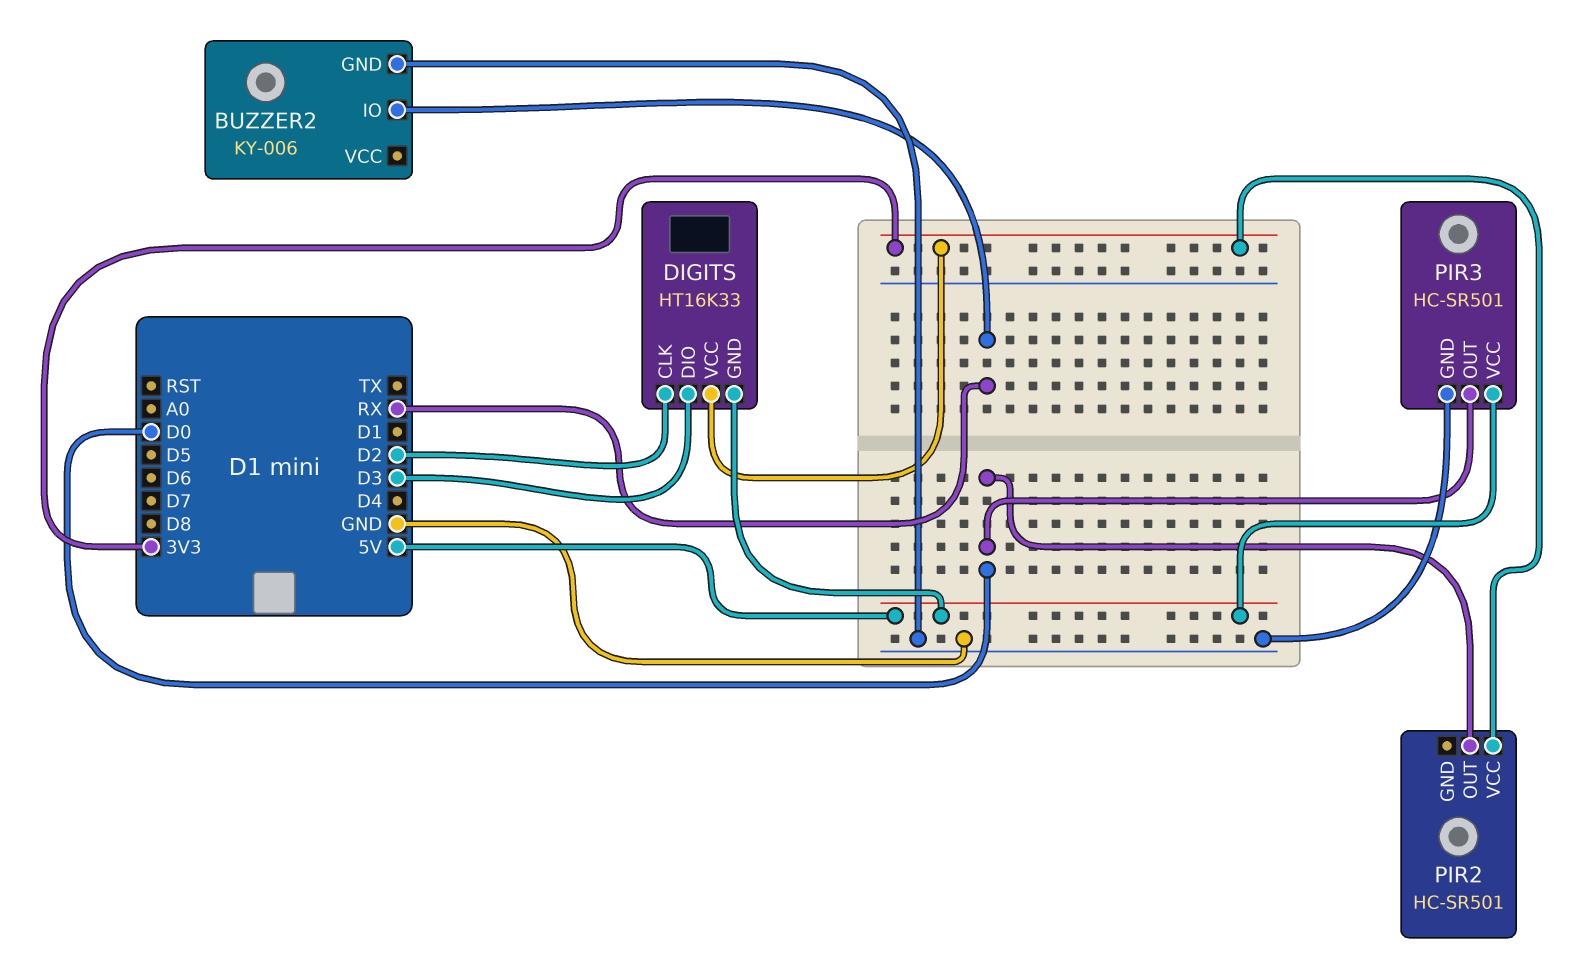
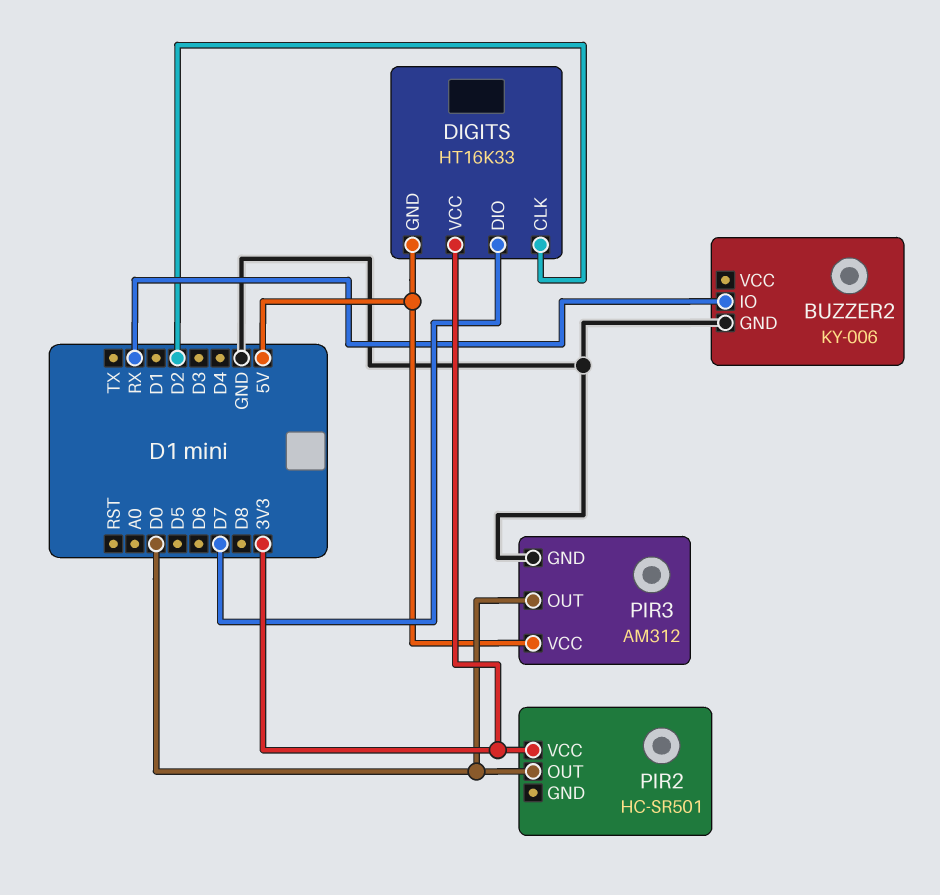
DIGITS pin DIO: D3 -> D7
PIR3: HC-SR501 -> AM312

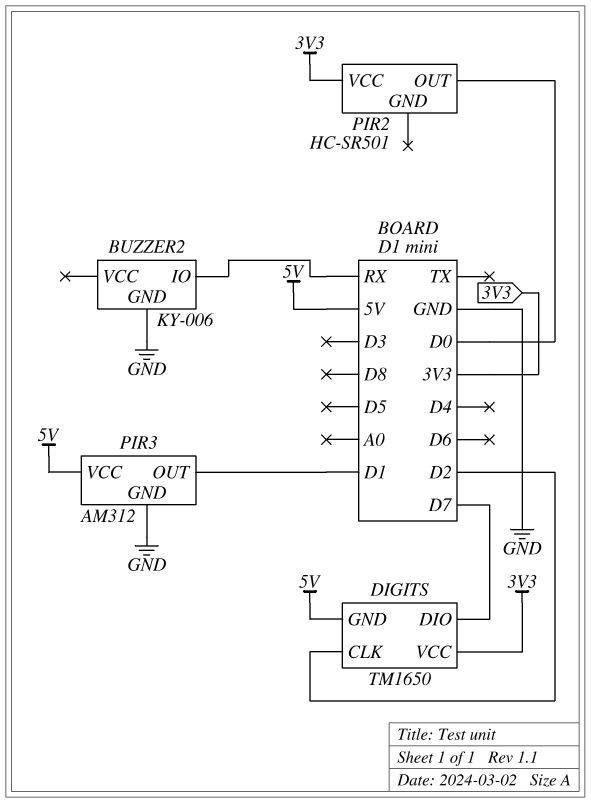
DIGITS: HT16K33 -> TM1650
PIR3 pin OUT: D0 -> D1

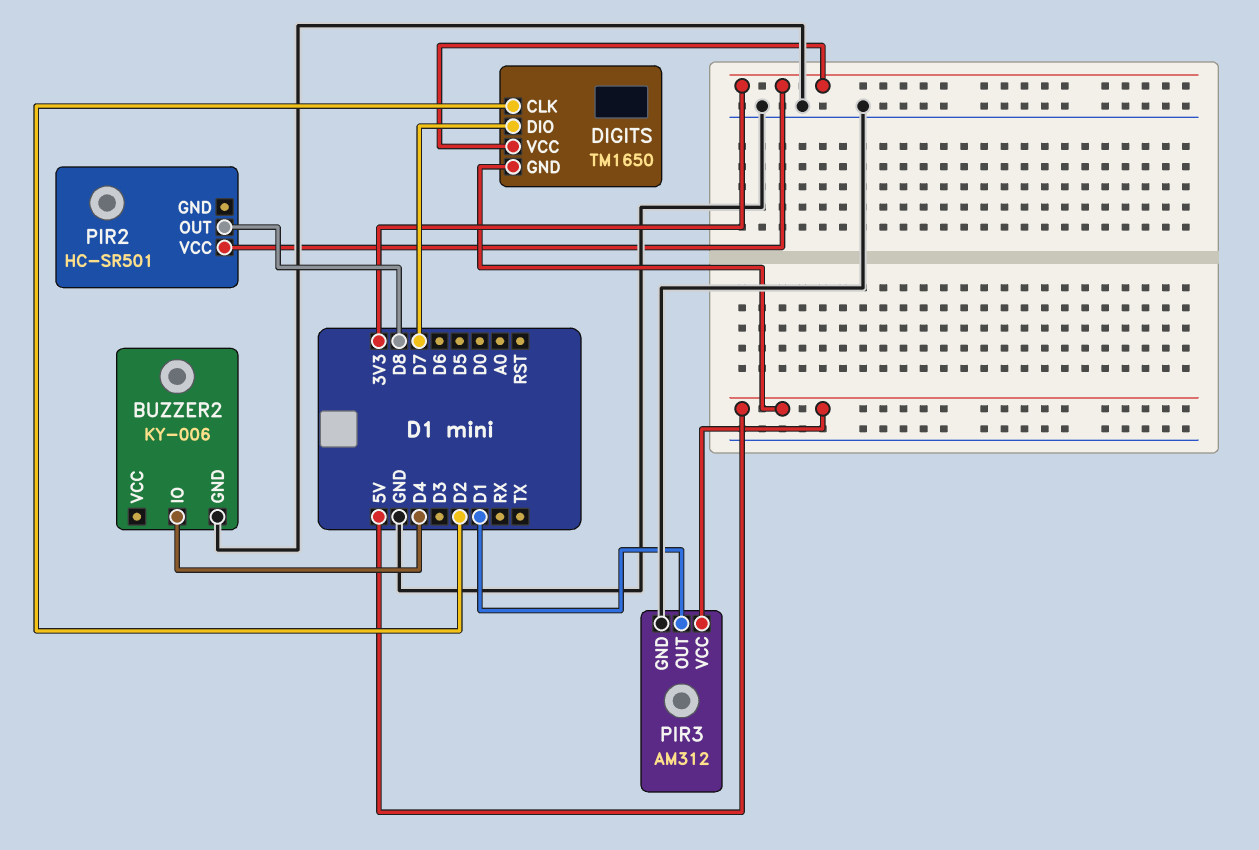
BUZZER2 pin IO: RX -> D4
PIR2 pin OUT: D0 -> D8

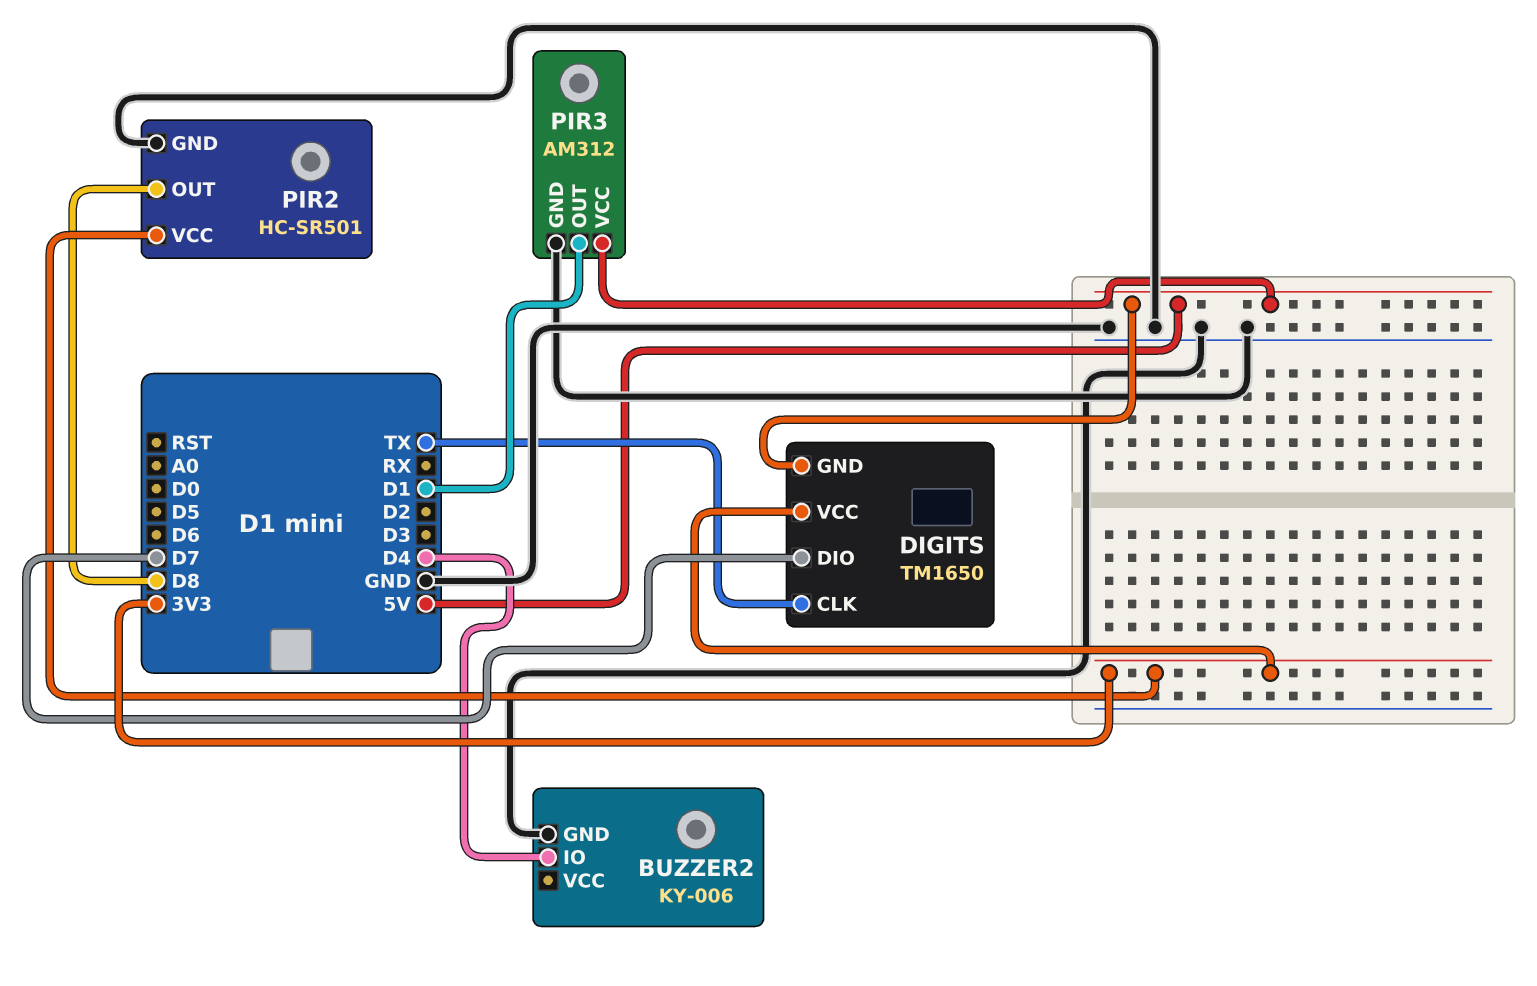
DIGITS pin CLK: D2 -> TX
PIR2 pin GND: none -> GND

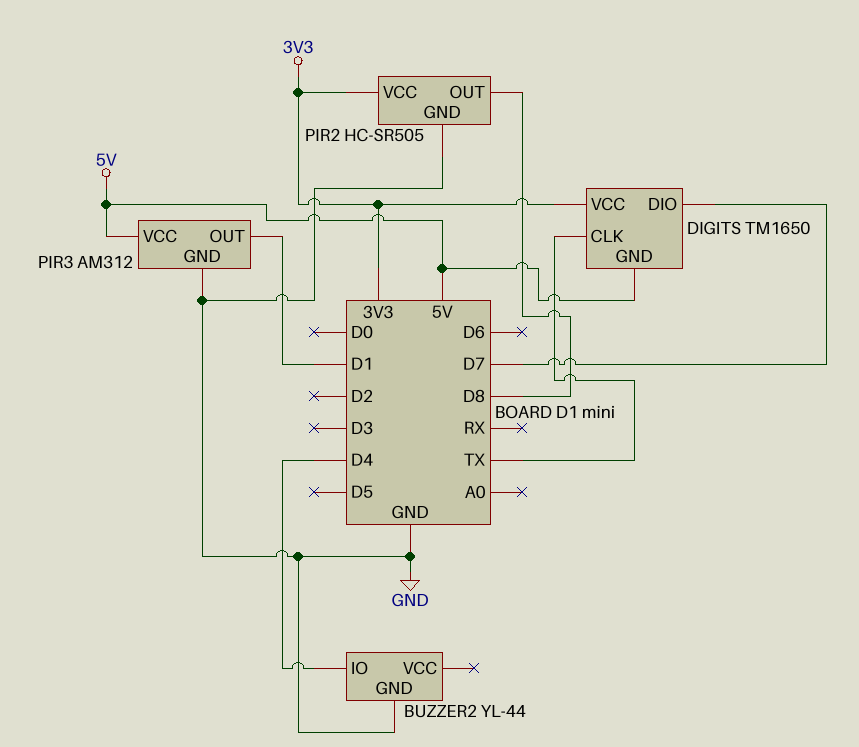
BUZZER2: KY-006 -> YL-44
PIR2: HC-SR501 -> HC-SR505

